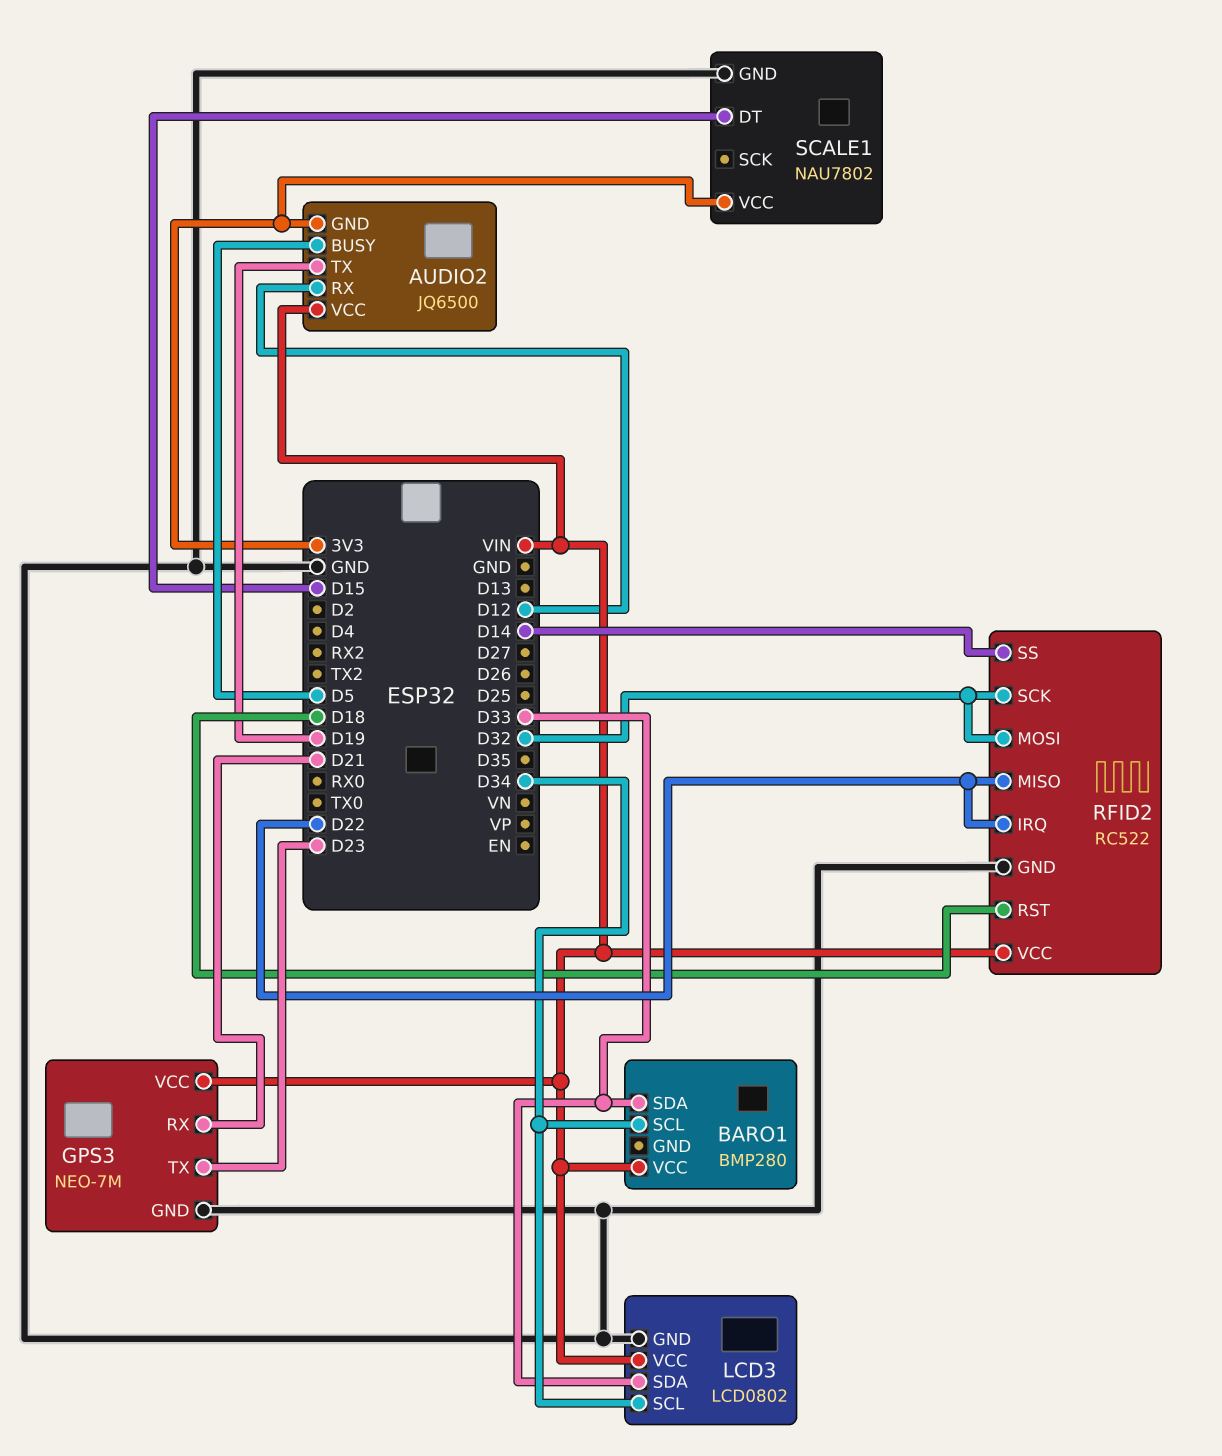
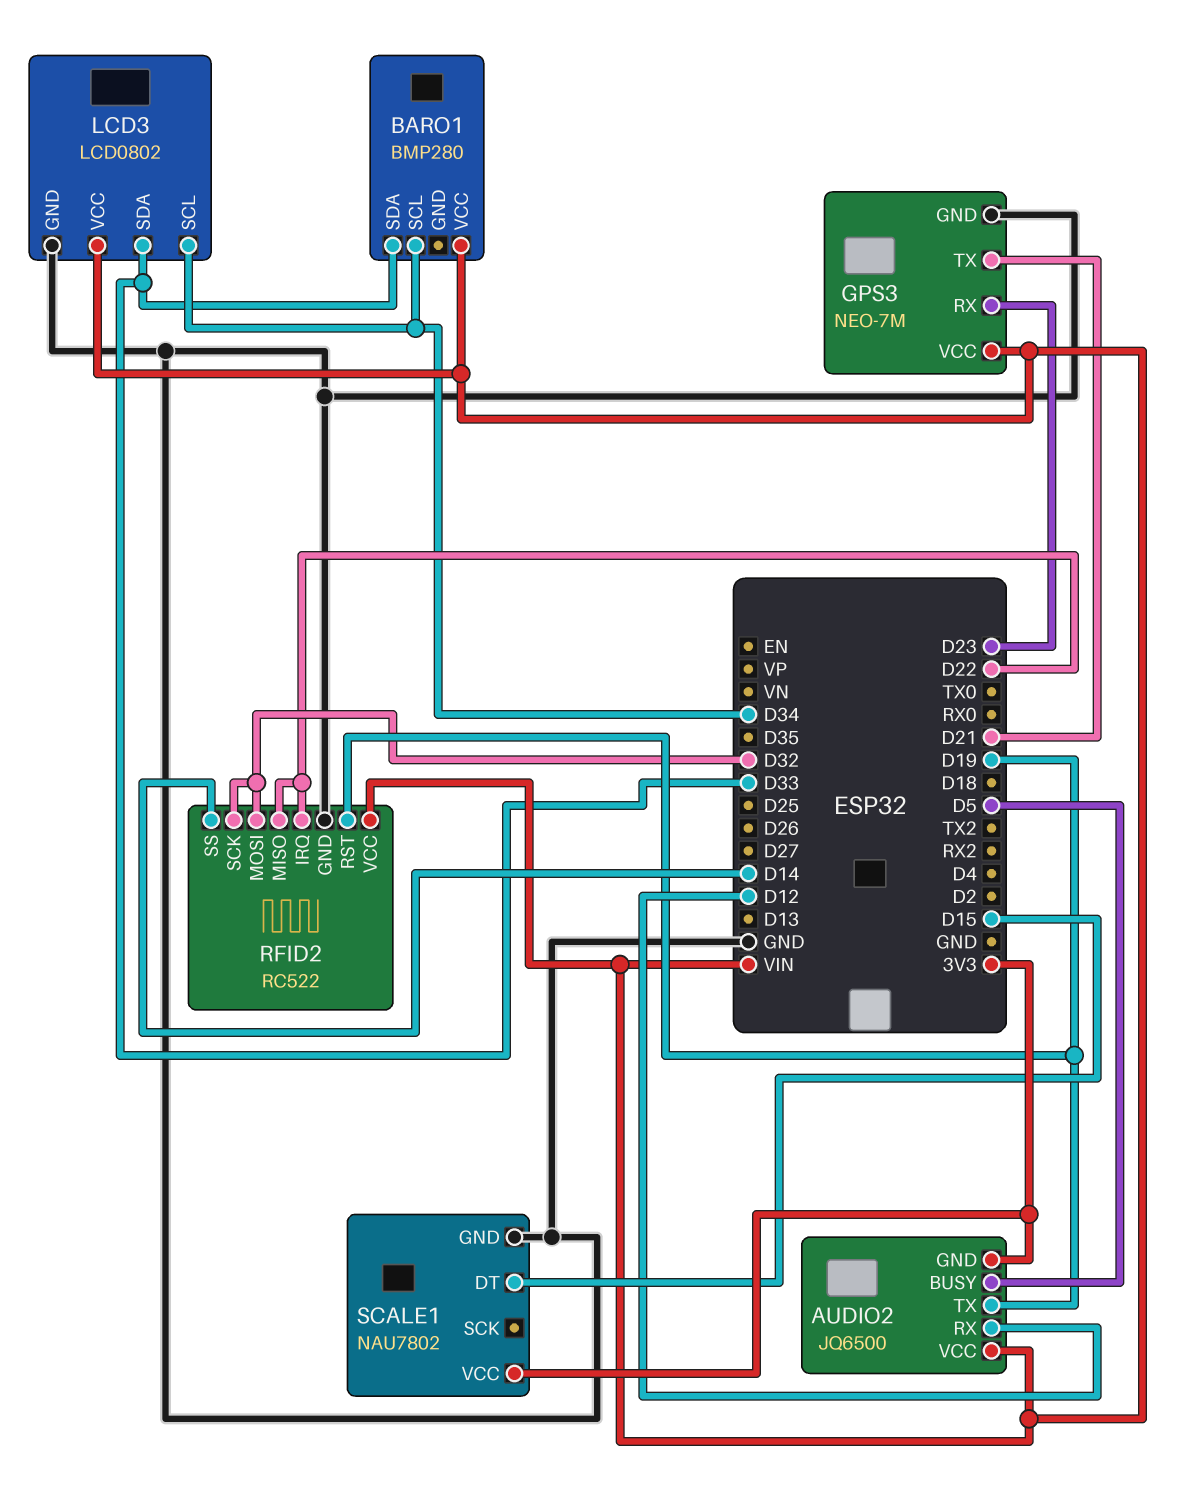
GPS3 pin RX: D21 -> D23
GPS3 pin TX: D23 -> D21
RFID2 pin RST: D18 -> D19

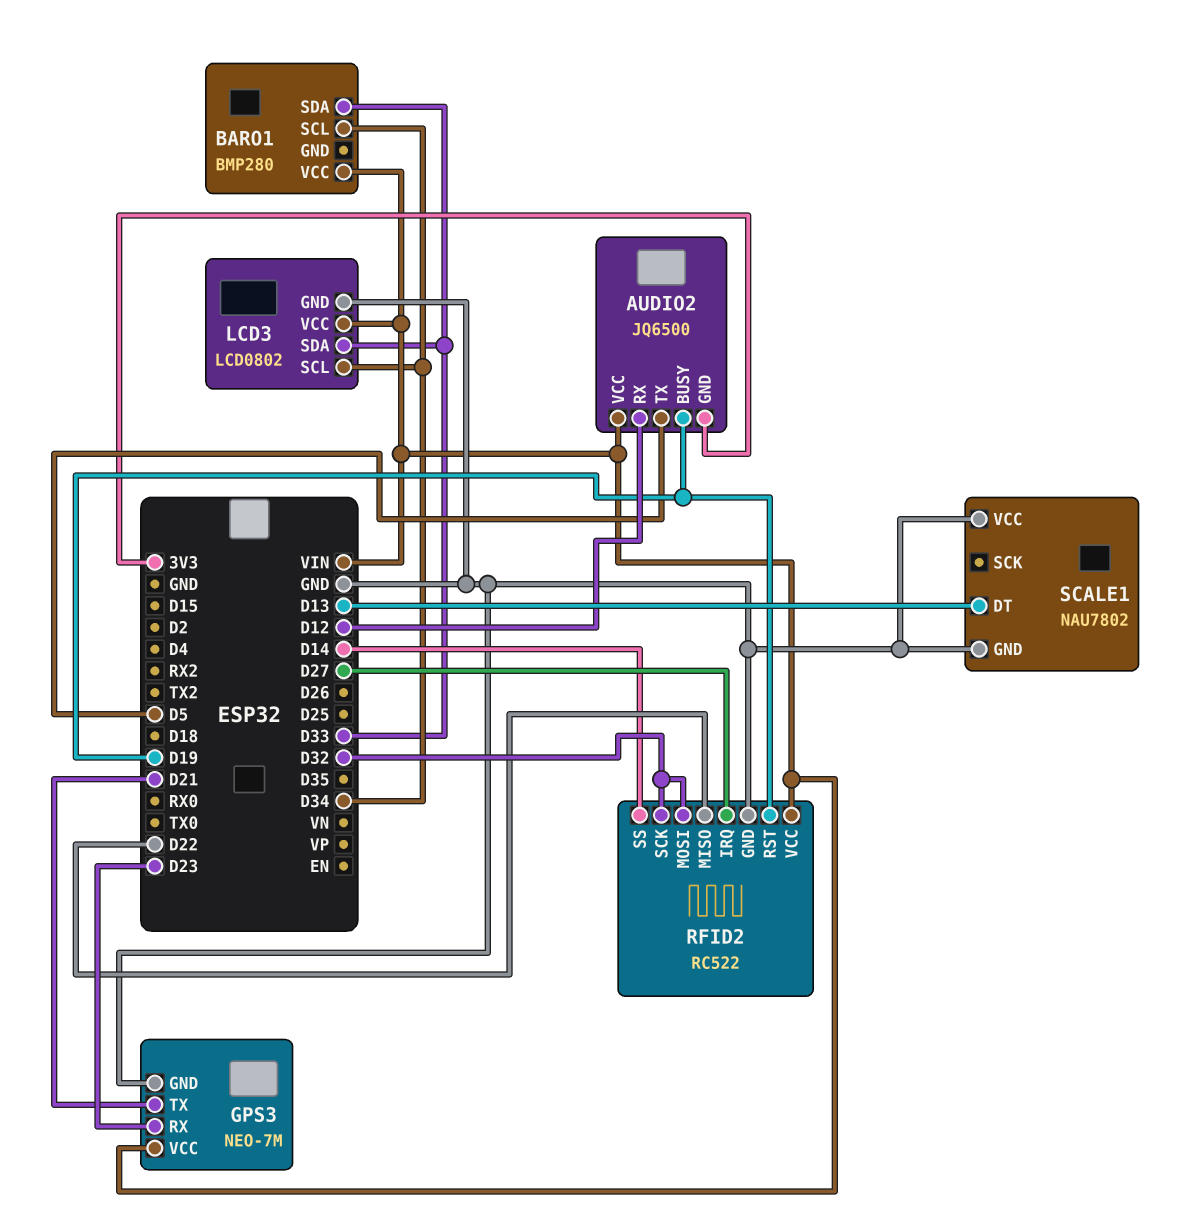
AUDIO2 pin BUSY: D5 -> D19
AUDIO2 pin TX: D19 -> D5
RFID2 pin IRQ: D22 -> D27
SCALE1 pin DT: D15 -> D13
SCALE1 pin VCC: 3V3 -> GND

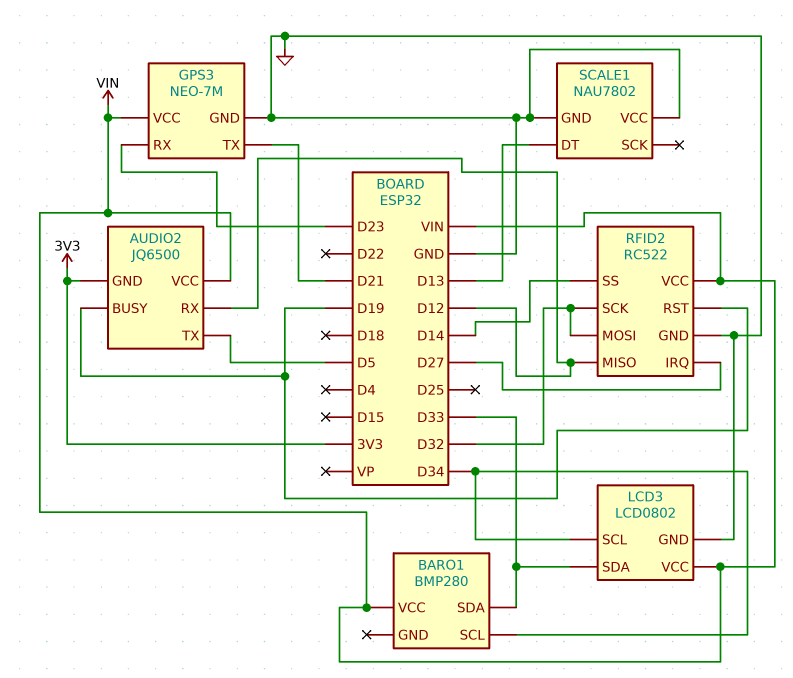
RFID2 pin MISO: D22 -> D12

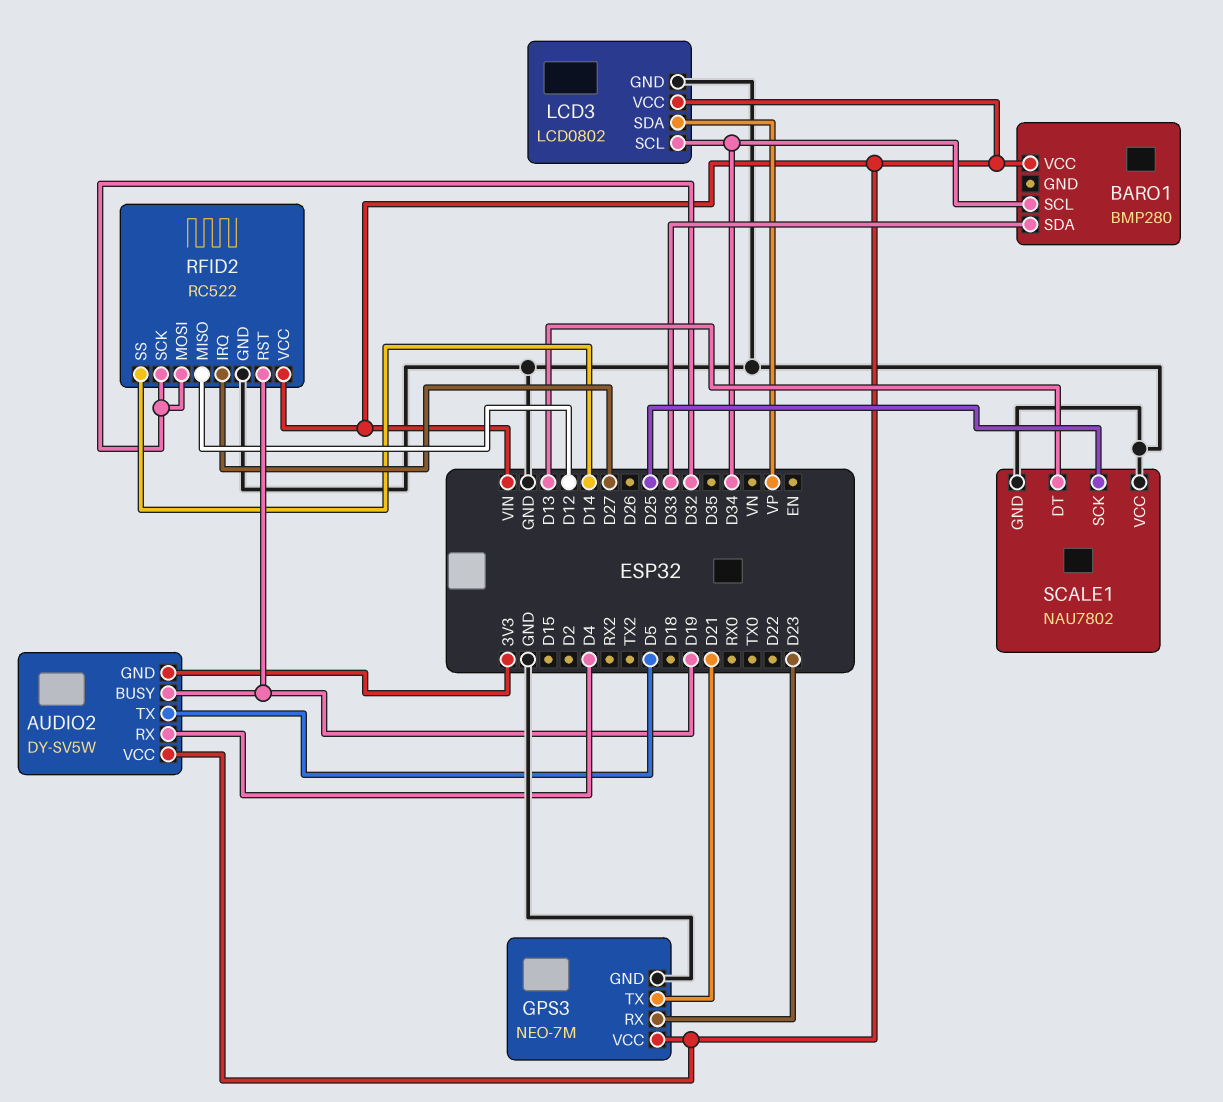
AUDIO2: JQ6500 -> DY-SV5W
AUDIO2 pin RX: D12 -> D4
LCD3 pin SDA: D33 -> VP
SCALE1 pin SCK: none -> D25

